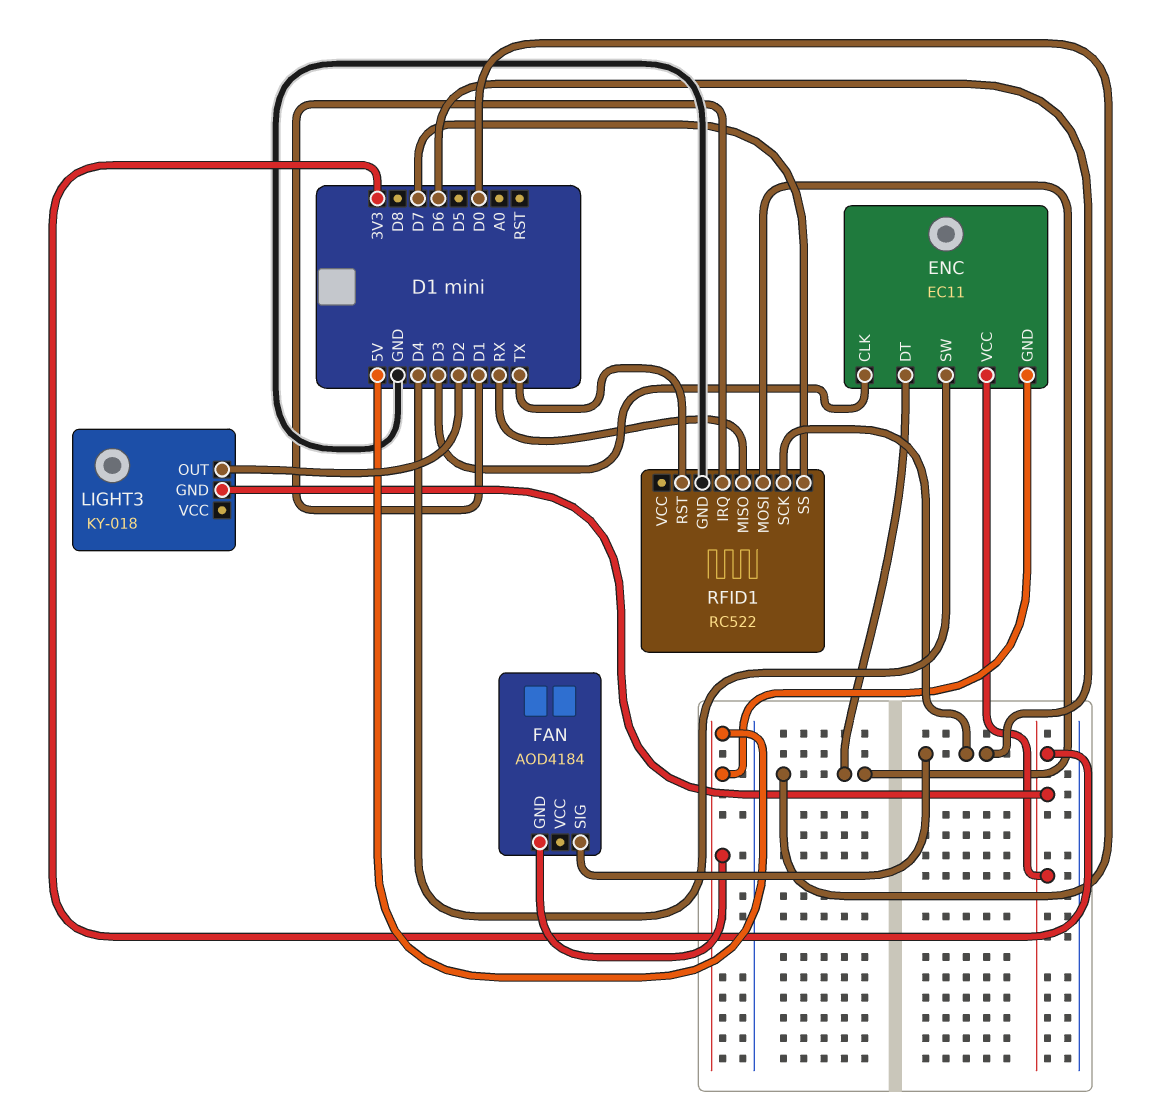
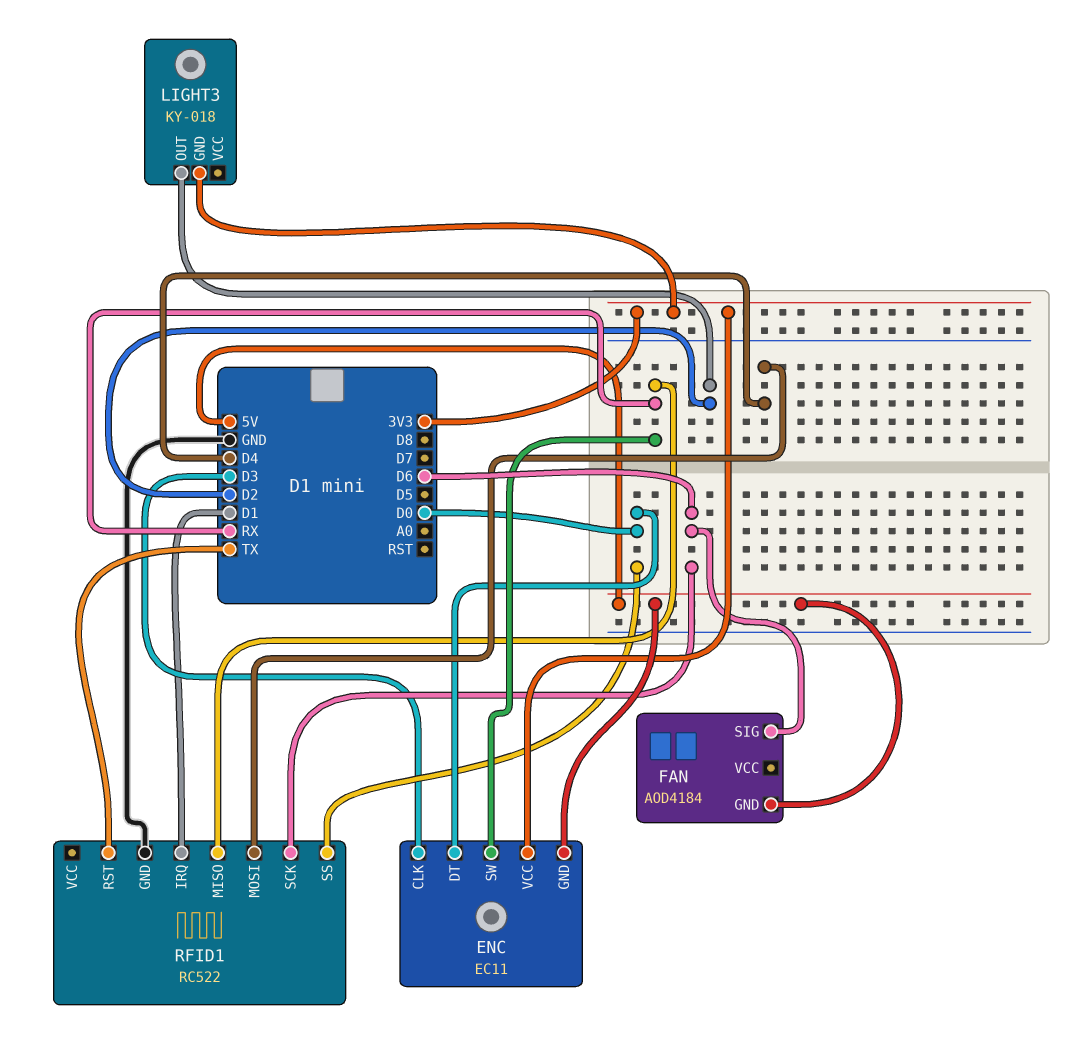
ENC pin SW: D4 -> RX
RFID1 pin MOSI: D0 -> D4
RFID1 pin SS: D7 -> D0

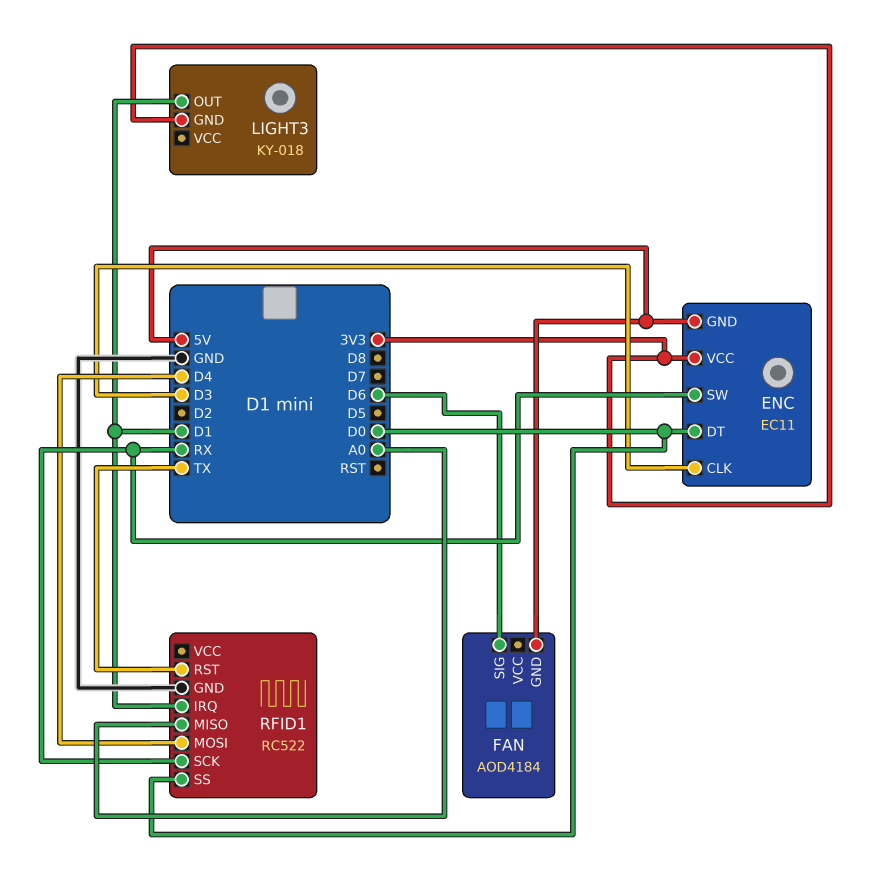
LIGHT3 pin OUT: D2 -> D1
RFID1 pin MISO: RX -> A0
RFID1 pin SCK: D6 -> RX

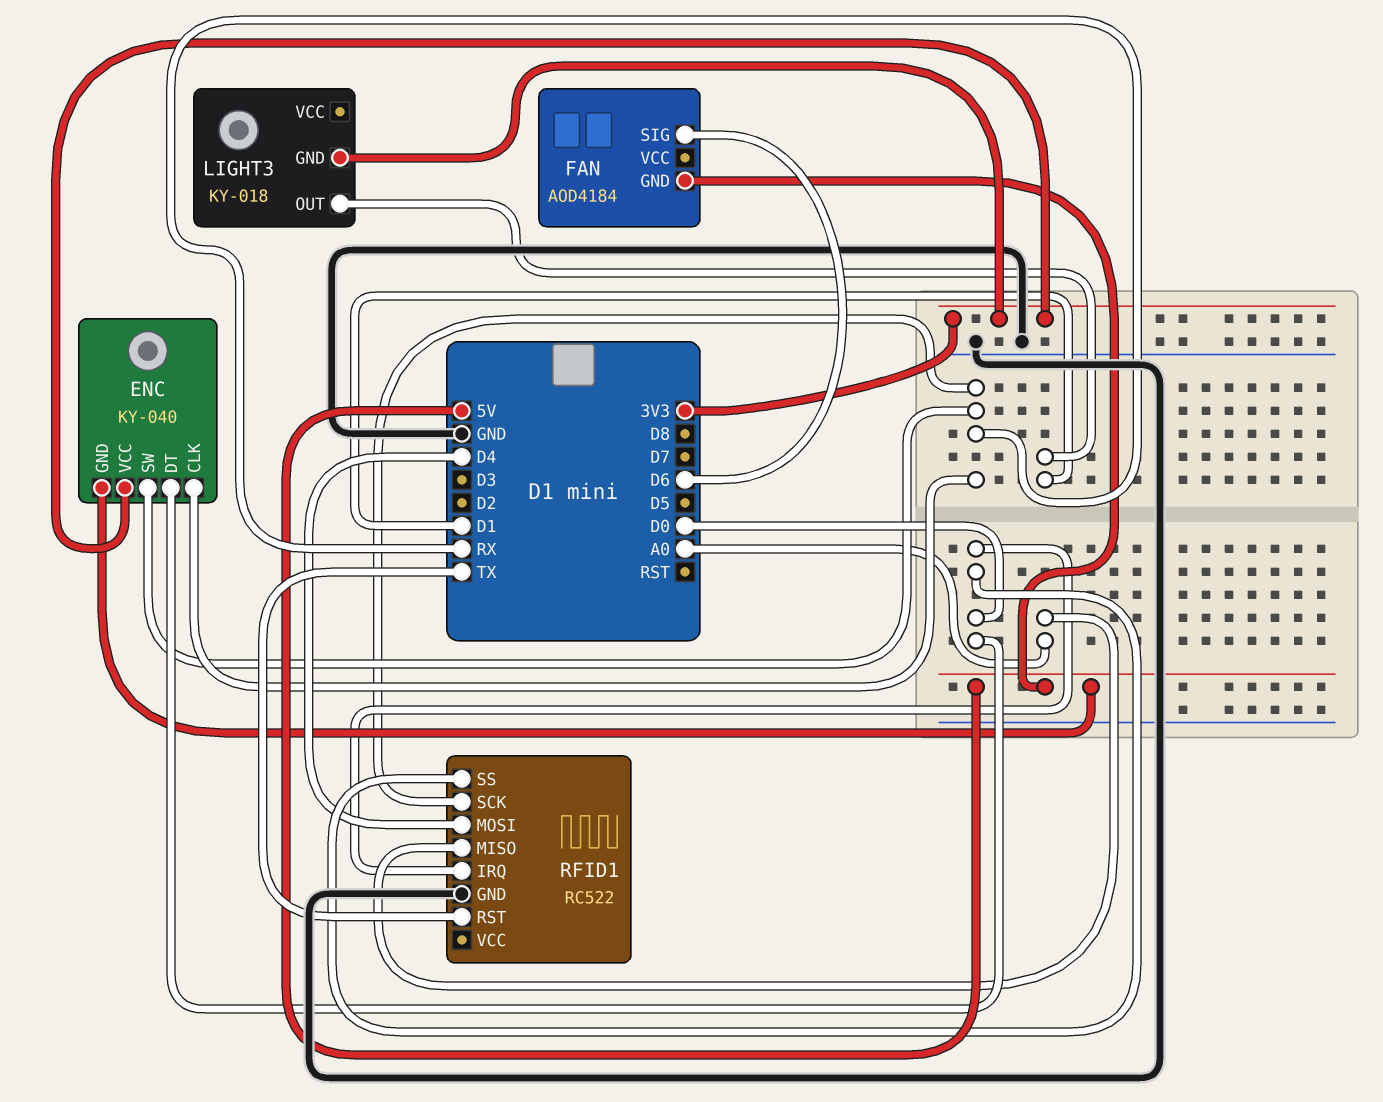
ENC: EC11 -> KY-040
ENC pin CLK: D3 -> RX
RFID1 pin IRQ: D1 -> D0

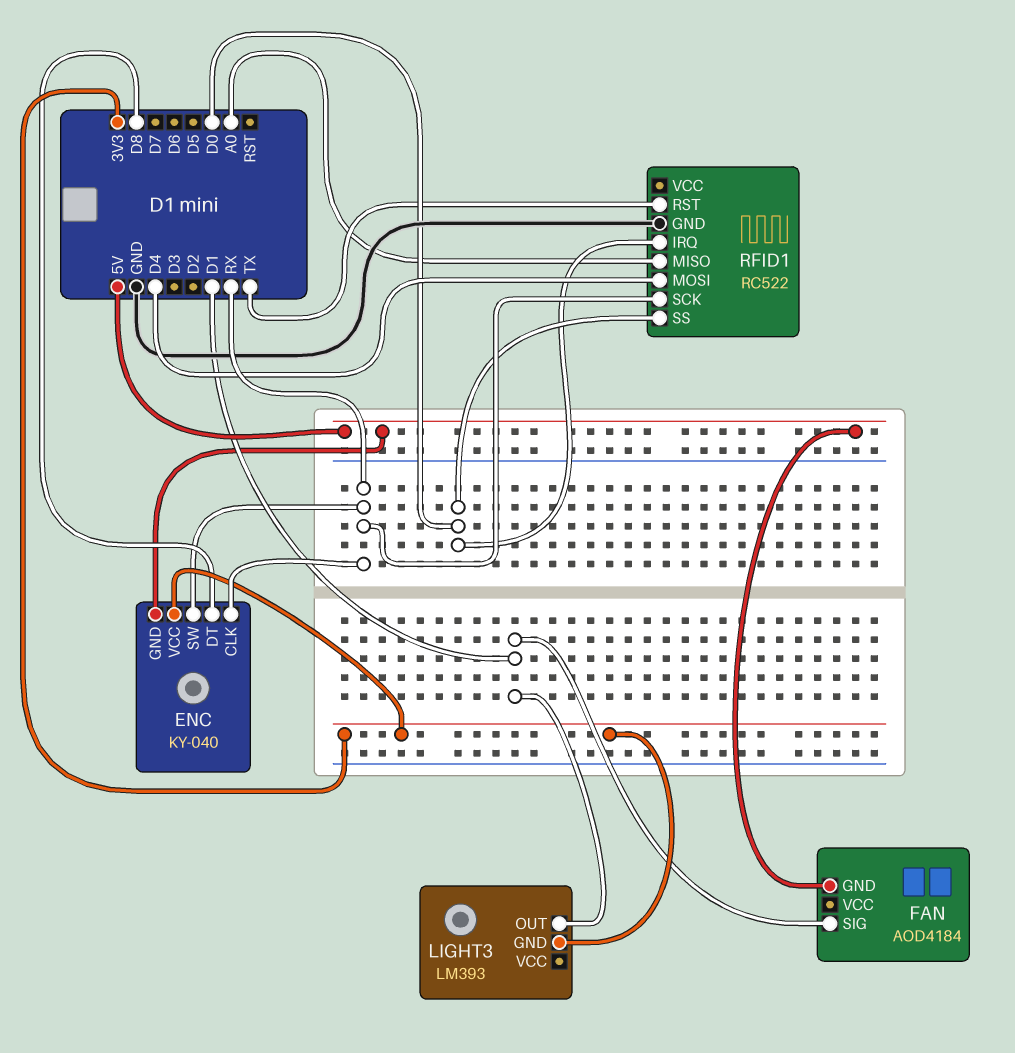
ENC pin DT: D0 -> D8
FAN pin SIG: D6 -> D1
LIGHT3: KY-018 -> LM393

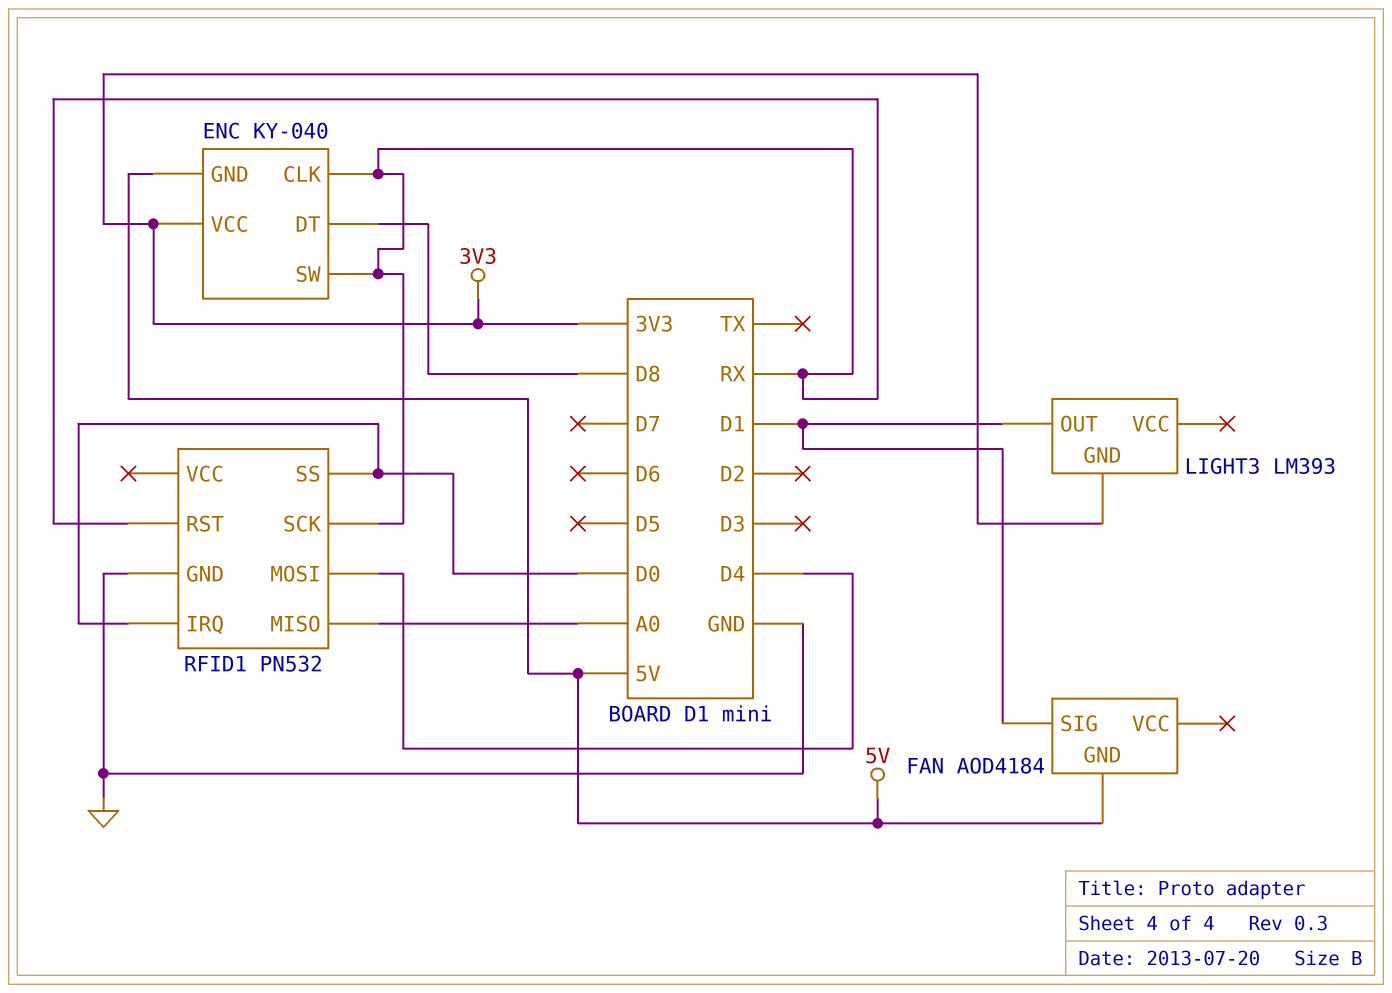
RFID1: RC522 -> PN532
RFID1 pin RST: TX -> RX

